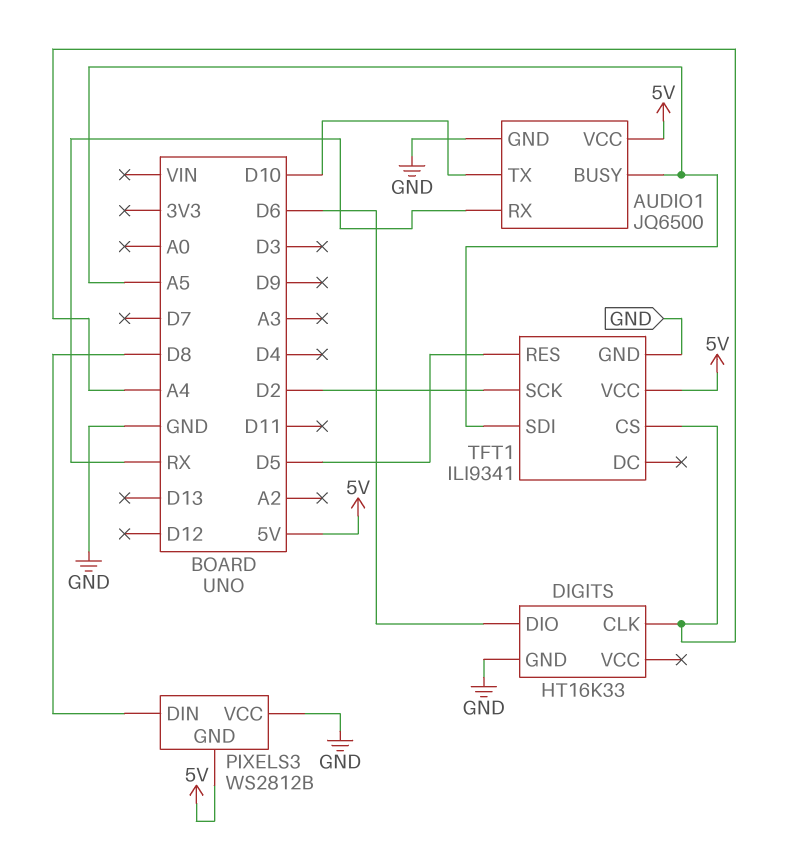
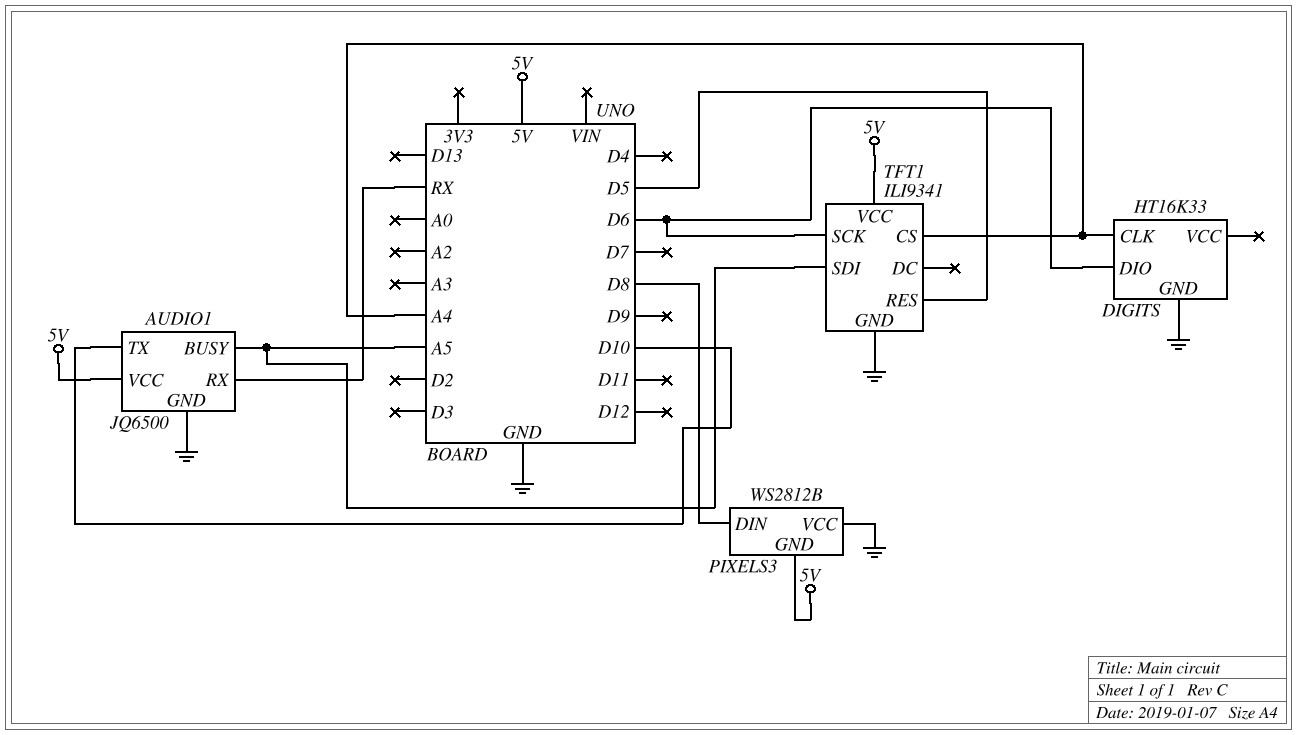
TFT1 pin SCK: D2 -> D6

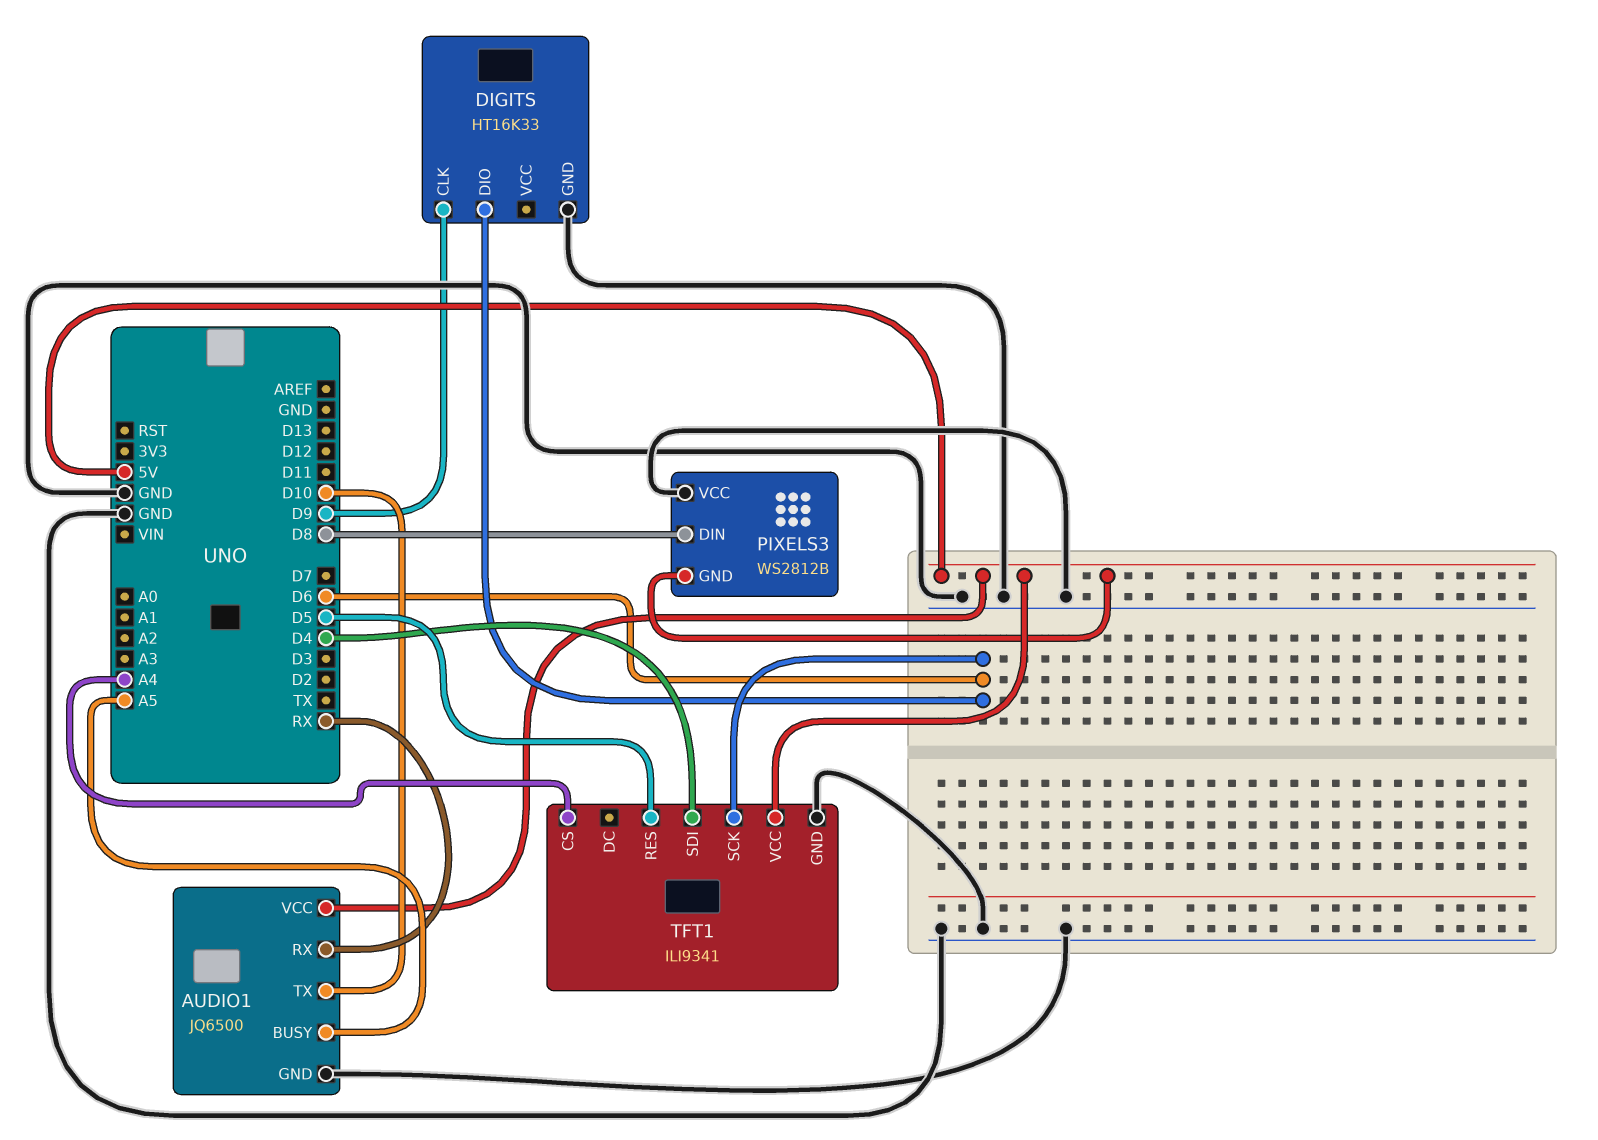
DIGITS pin CLK: A4 -> D9
TFT1 pin SDI: A5 -> D4

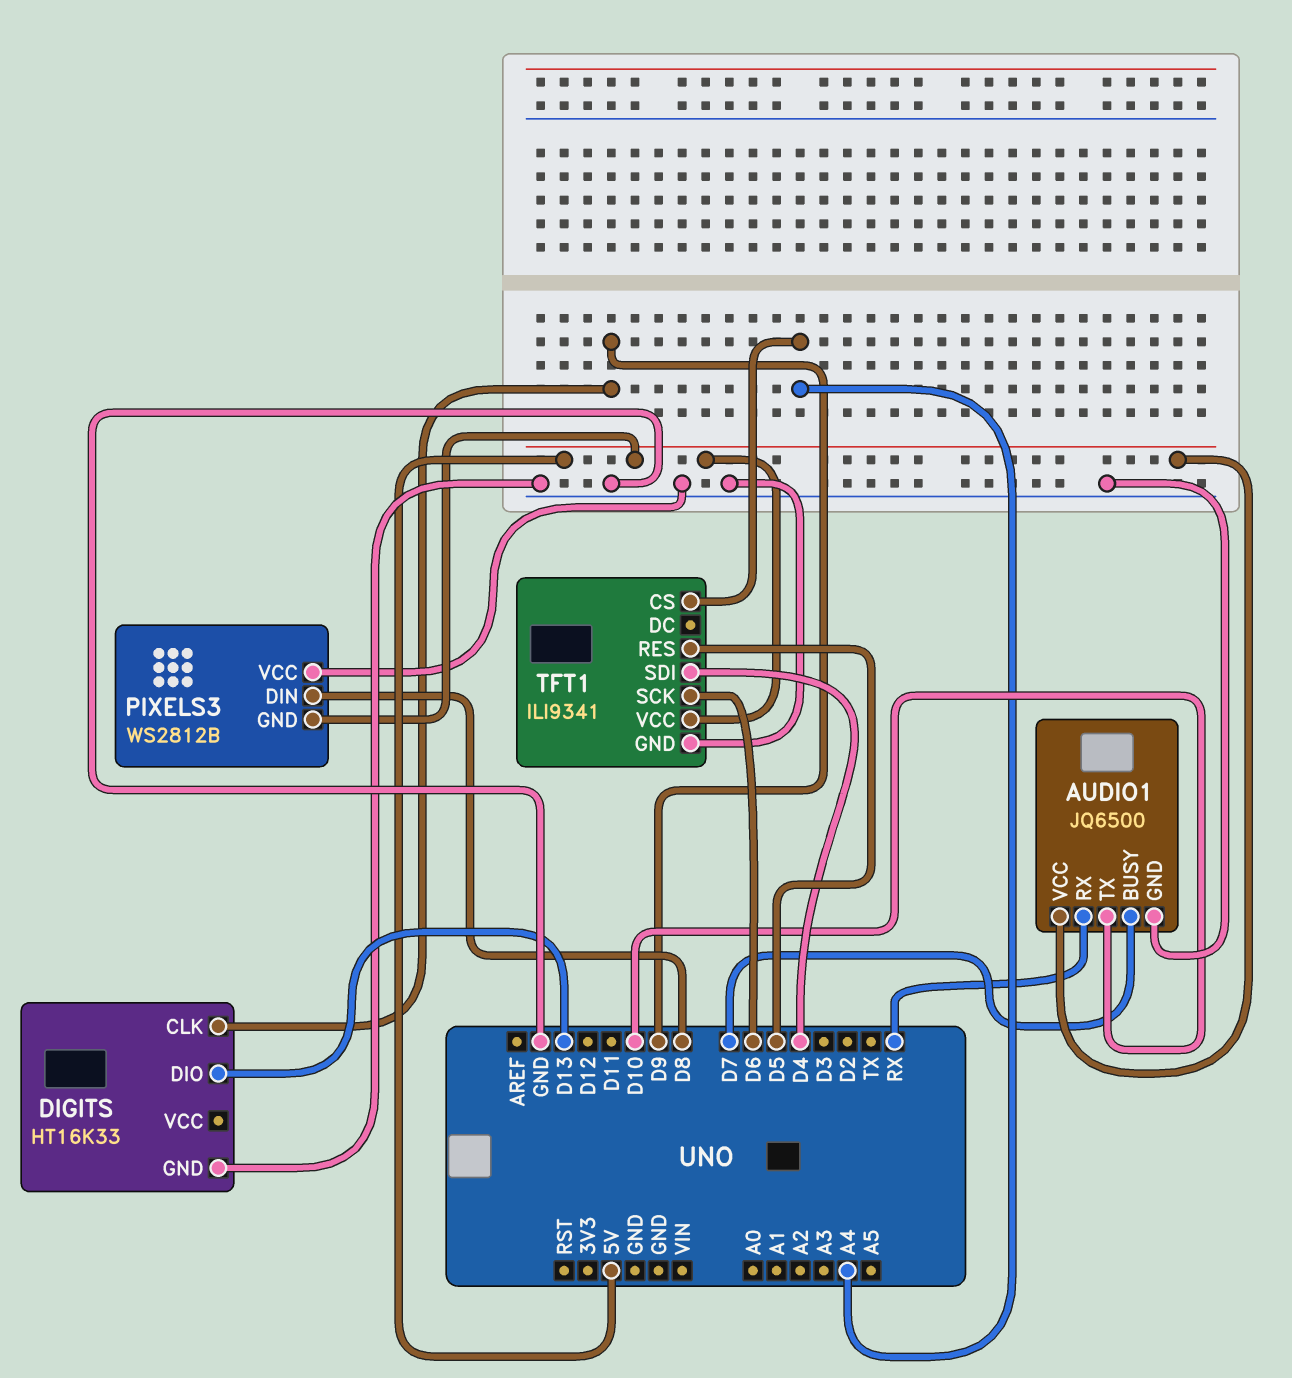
AUDIO1 pin BUSY: A5 -> D7
DIGITS pin DIO: D6 -> D13

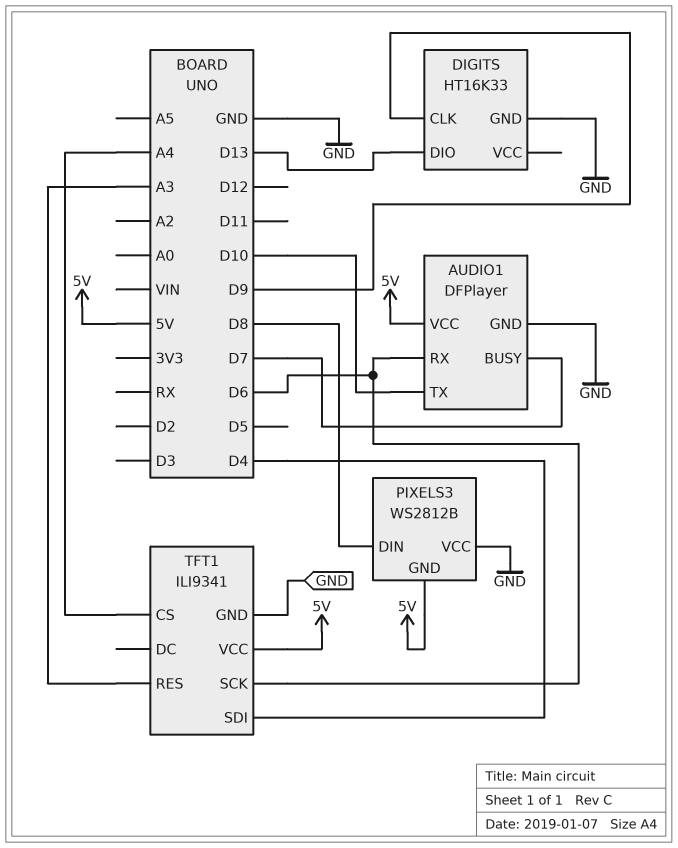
AUDIO1: JQ6500 -> DFPlayer
AUDIO1 pin RX: RX -> D6
TFT1 pin RES: D5 -> A3

